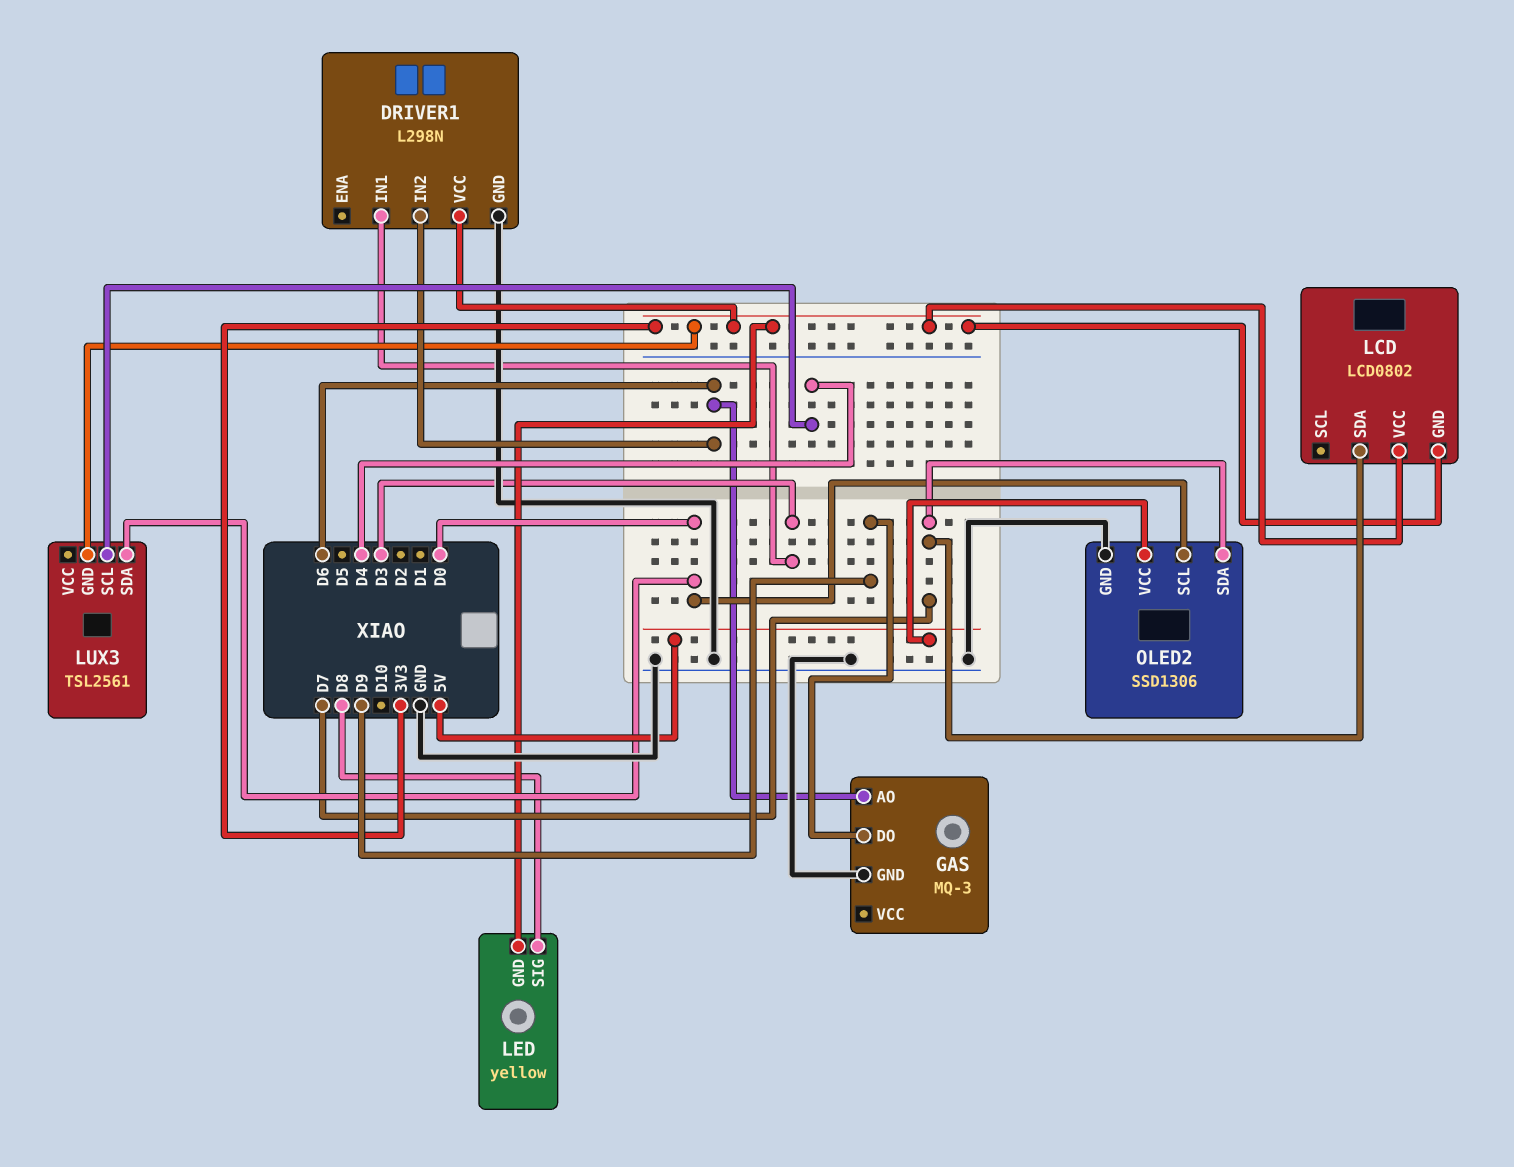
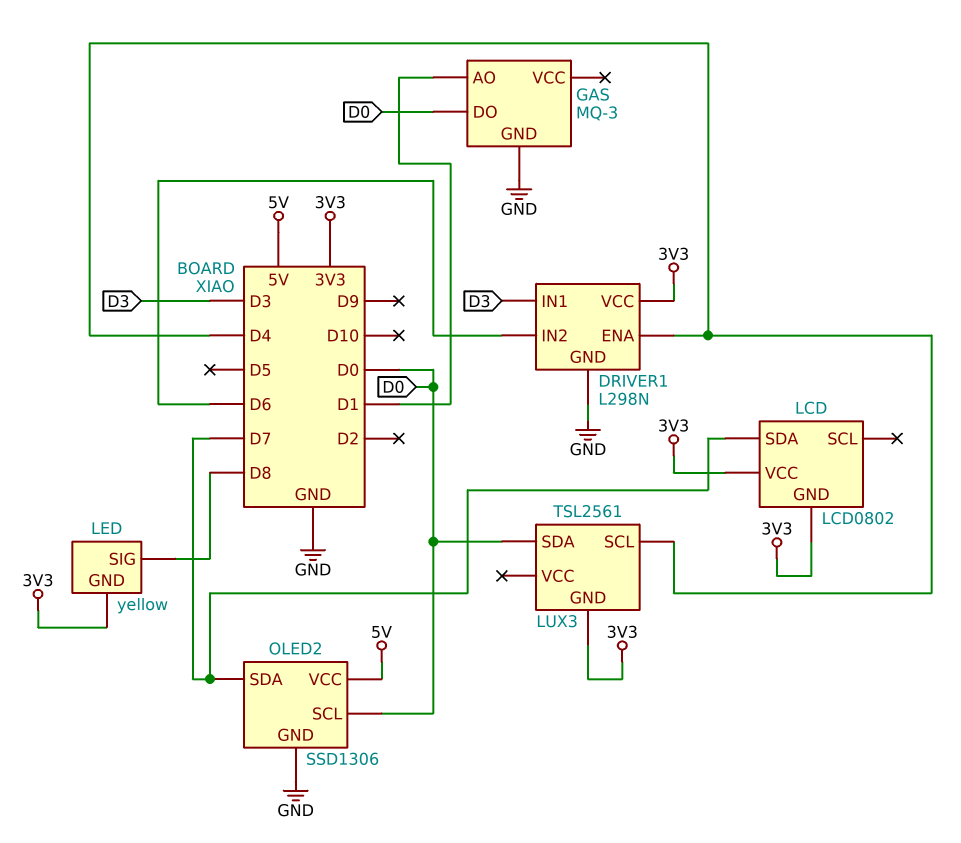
DRIVER1 pin ENA: none -> D4
GAS pin AO: D6 -> D1
GAS pin DO: D9 -> D0

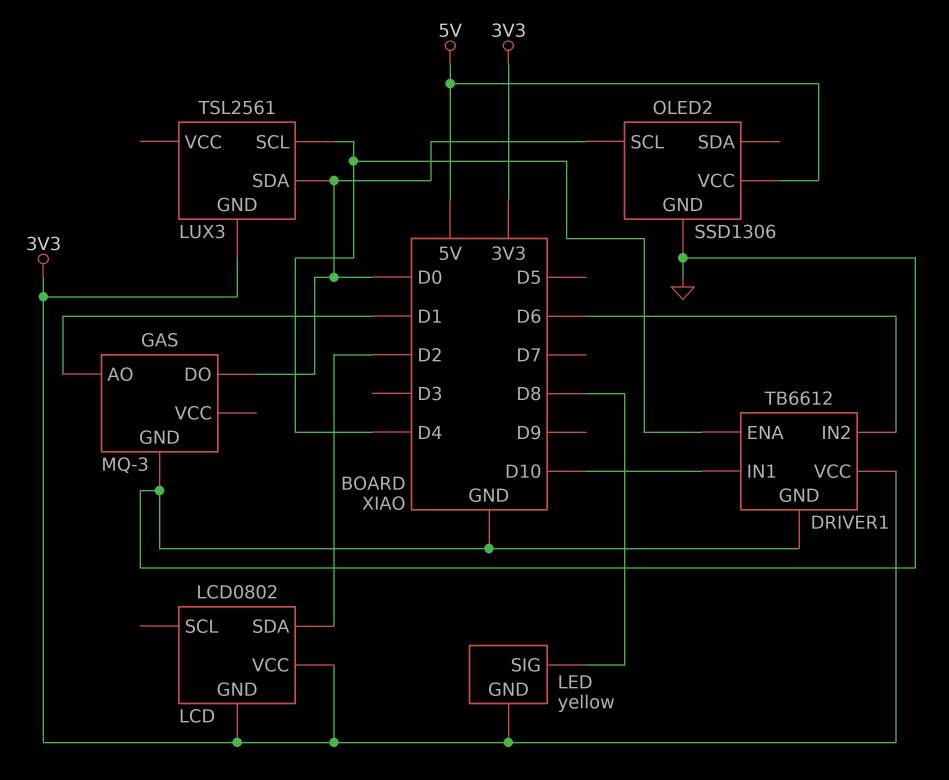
DRIVER1: L298N -> TB6612
DRIVER1 pin IN1: D3 -> D10
LCD pin SDA: D7 -> D2
OLED2 pin SDA: D7 -> none

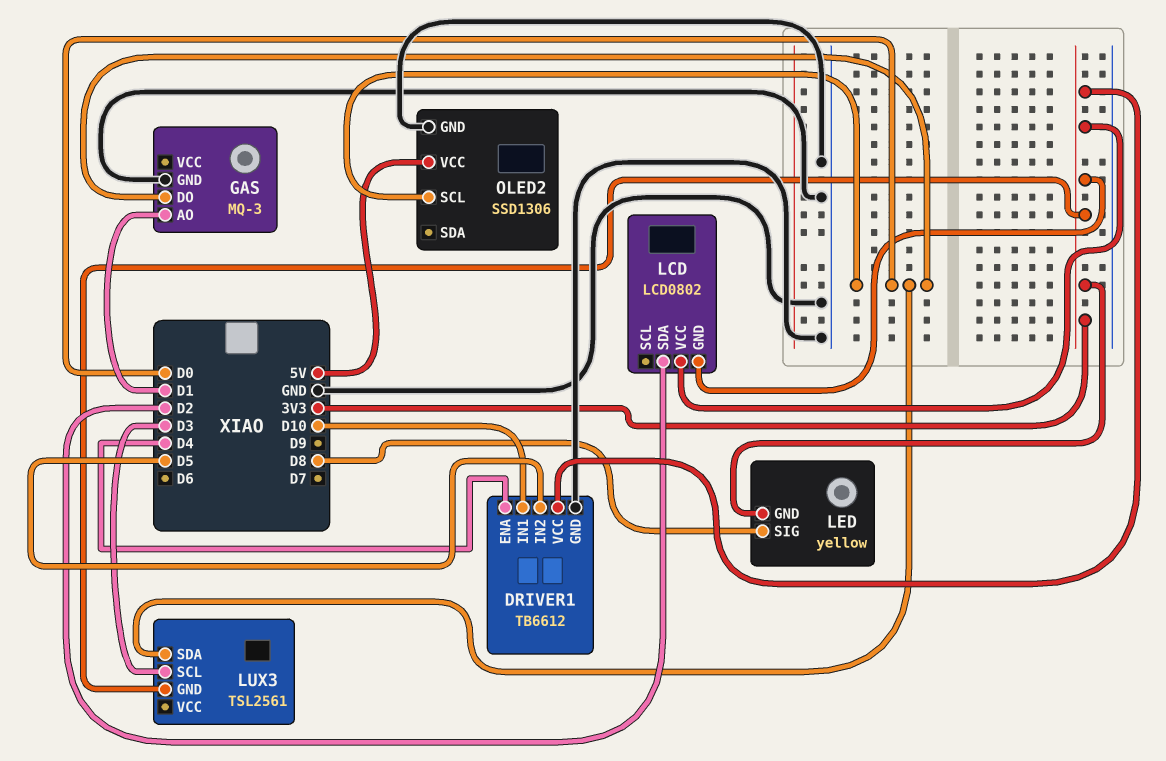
DRIVER1 pin IN2: D6 -> D5
LUX3 pin SCL: D4 -> D3

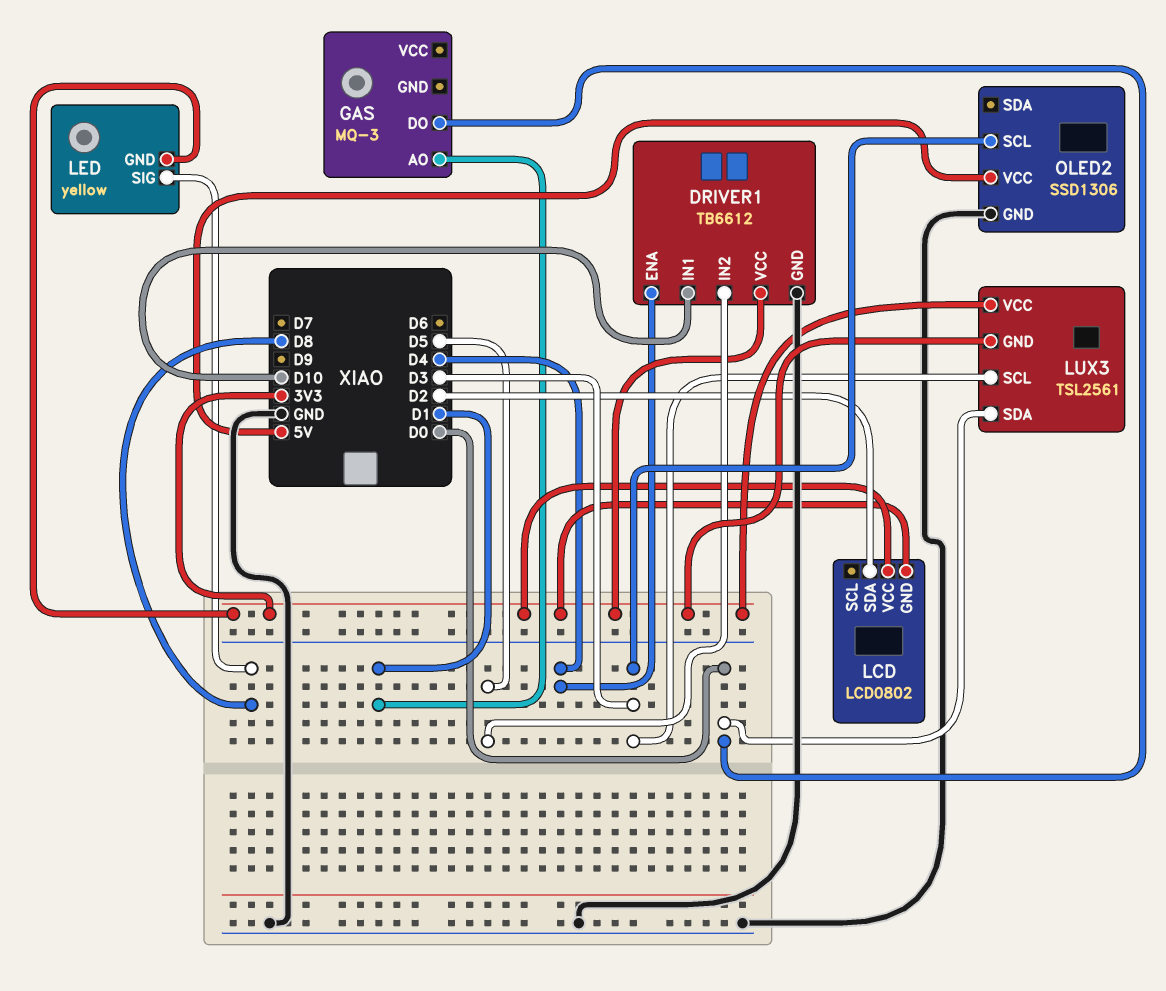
GAS pin GND: GND -> none
LUX3 pin VCC: none -> 3V3
OLED2 pin SCL: D0 -> D3

